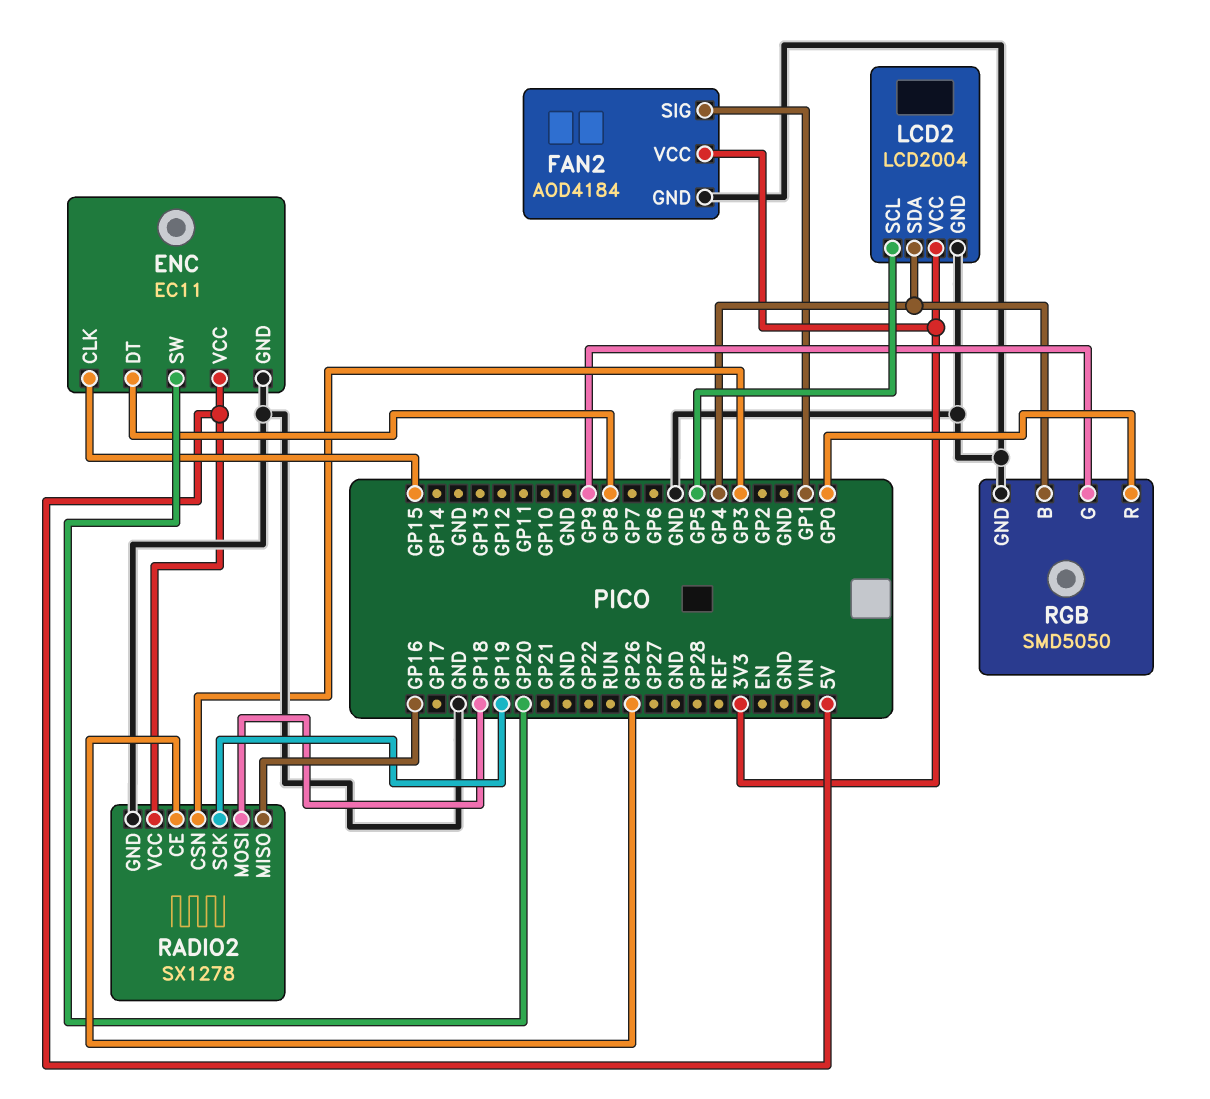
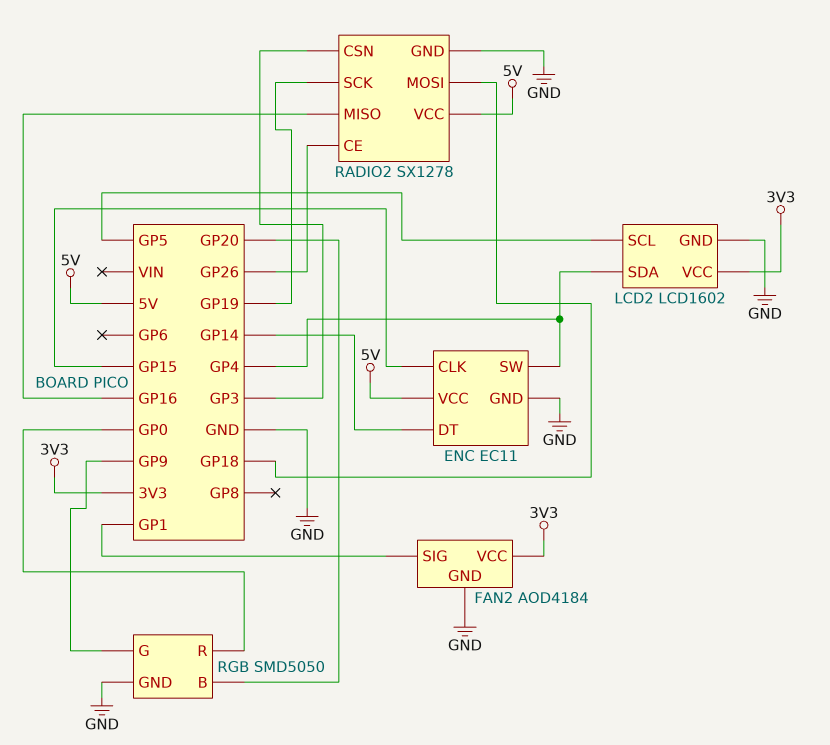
ENC pin DT: GP8 -> GP14
ENC pin SW: GP20 -> GP4
LCD2: LCD2004 -> LCD1602
RGB pin B: GP4 -> GP20

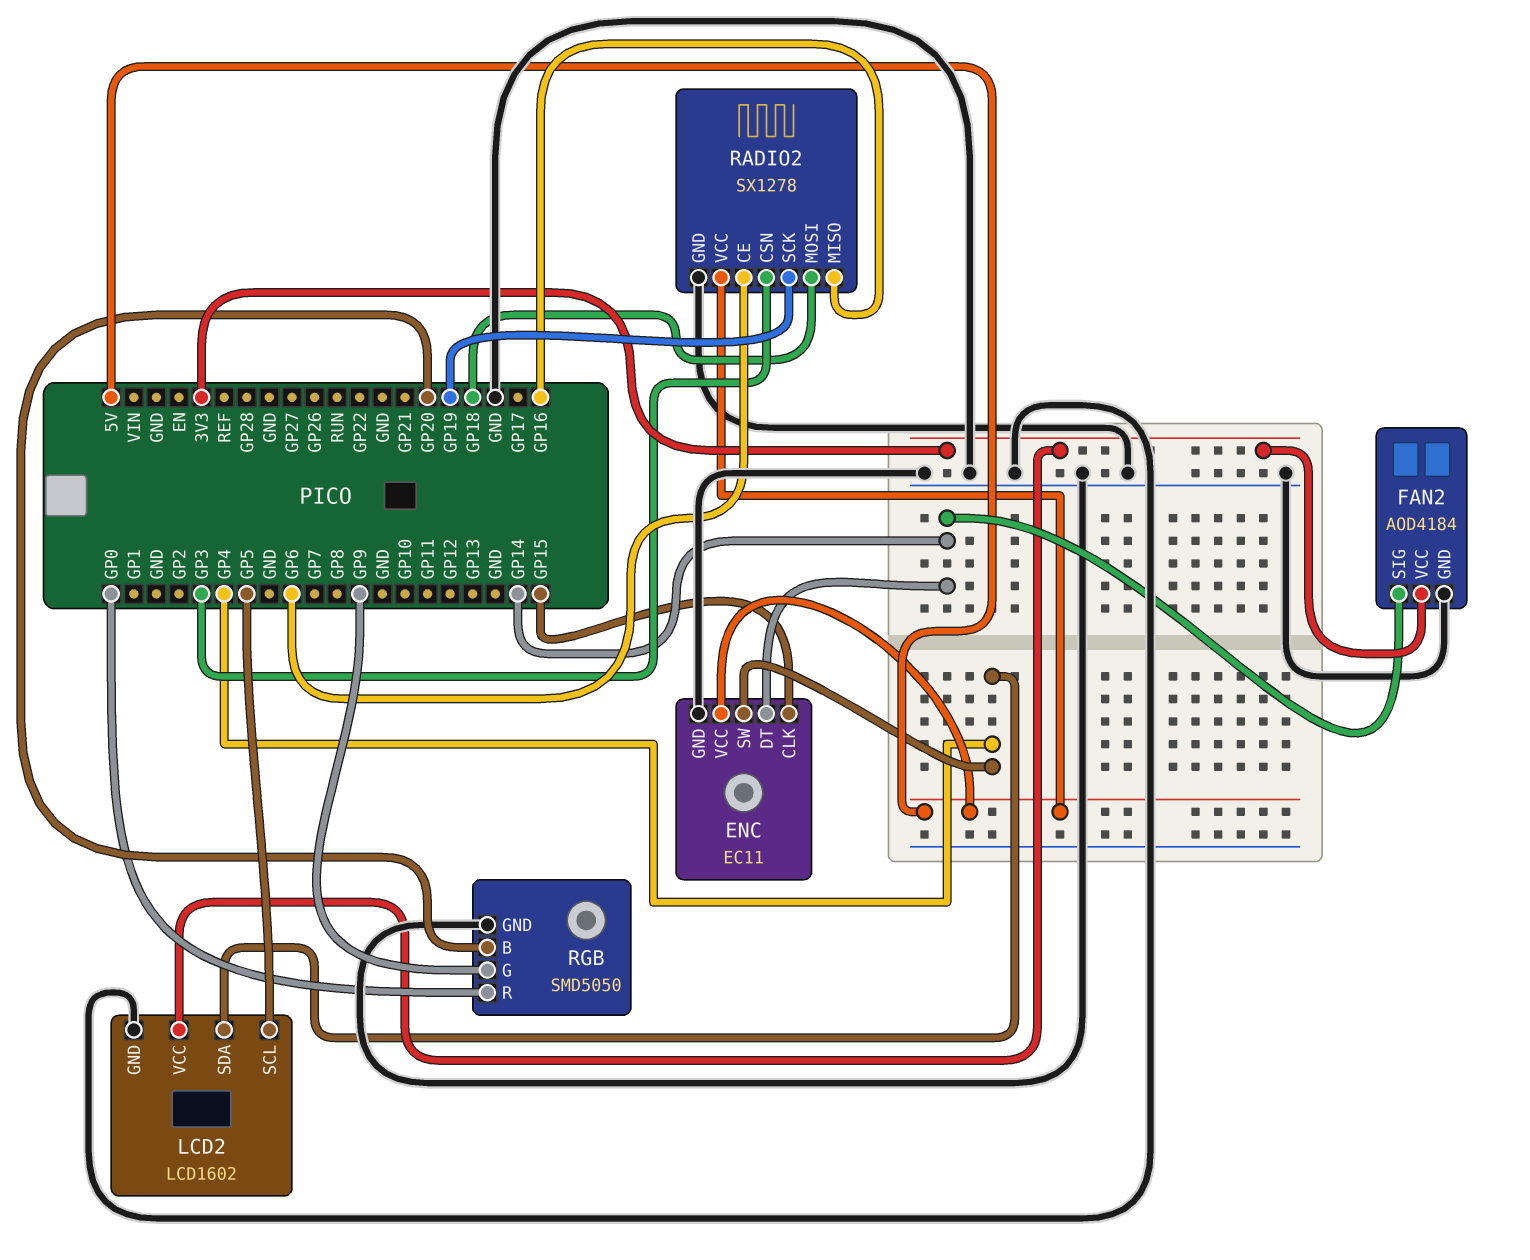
FAN2 pin SIG: GP1 -> GP14
RADIO2 pin CE: GP26 -> GP6

